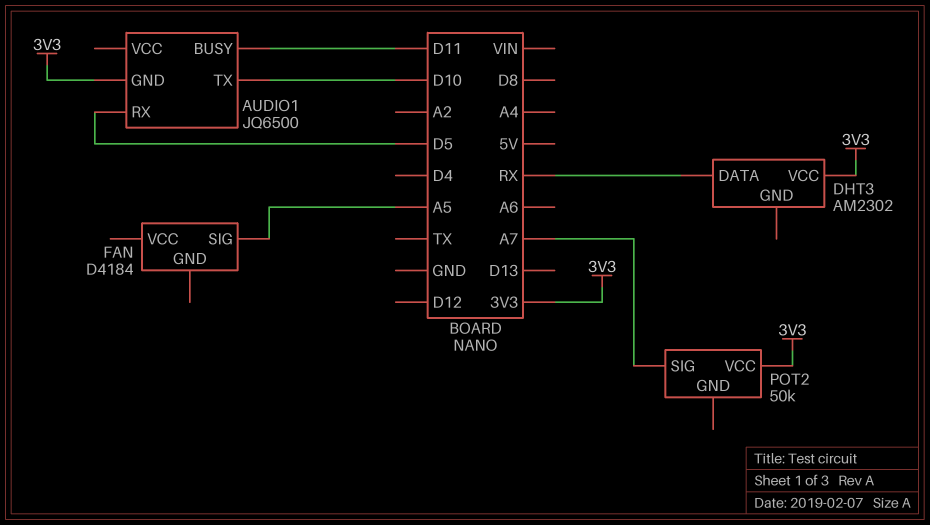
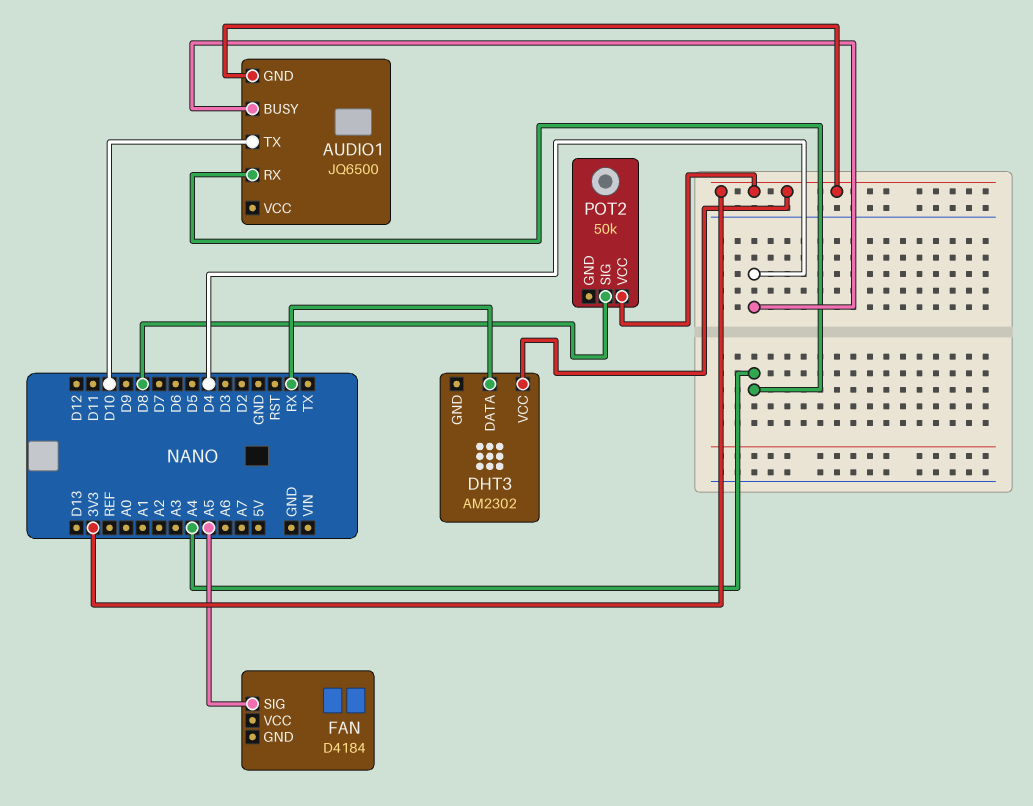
AUDIO1 pin BUSY: D11 -> D4
AUDIO1 pin RX: D5 -> A4
POT2 pin SIG: A7 -> D8

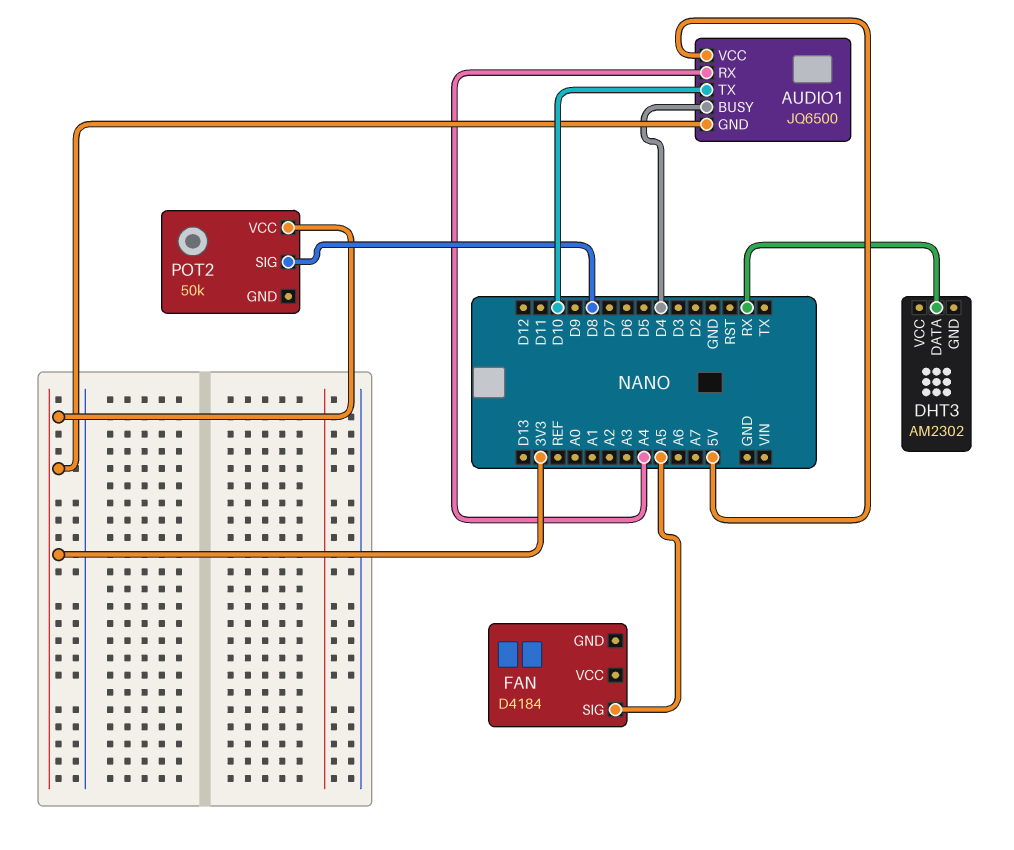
AUDIO1 pin VCC: none -> 5V
DHT3 pin VCC: 3V3 -> none

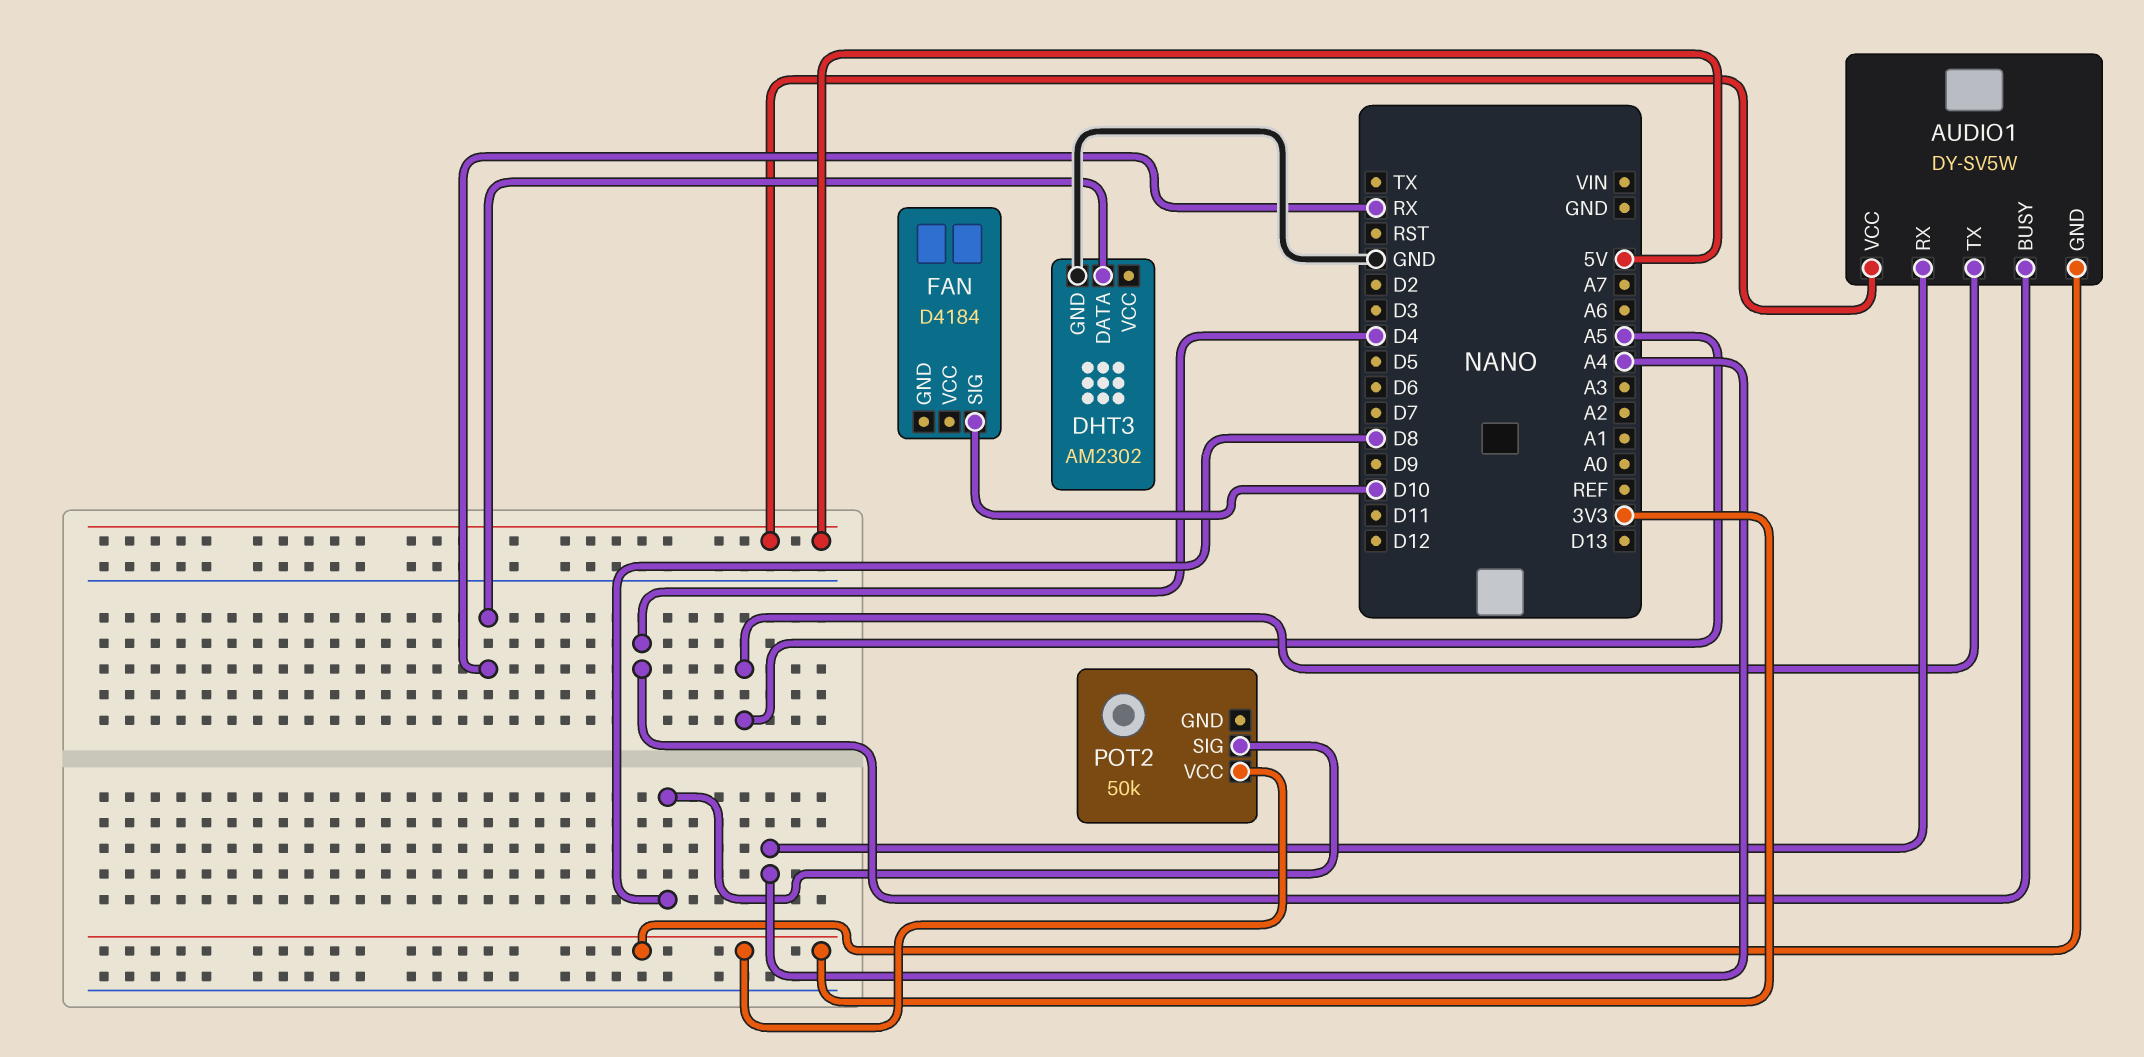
AUDIO1: JQ6500 -> DY-SV5W
AUDIO1 pin TX: D10 -> A5
DHT3 pin GND: none -> GND
FAN pin SIG: A5 -> D10

